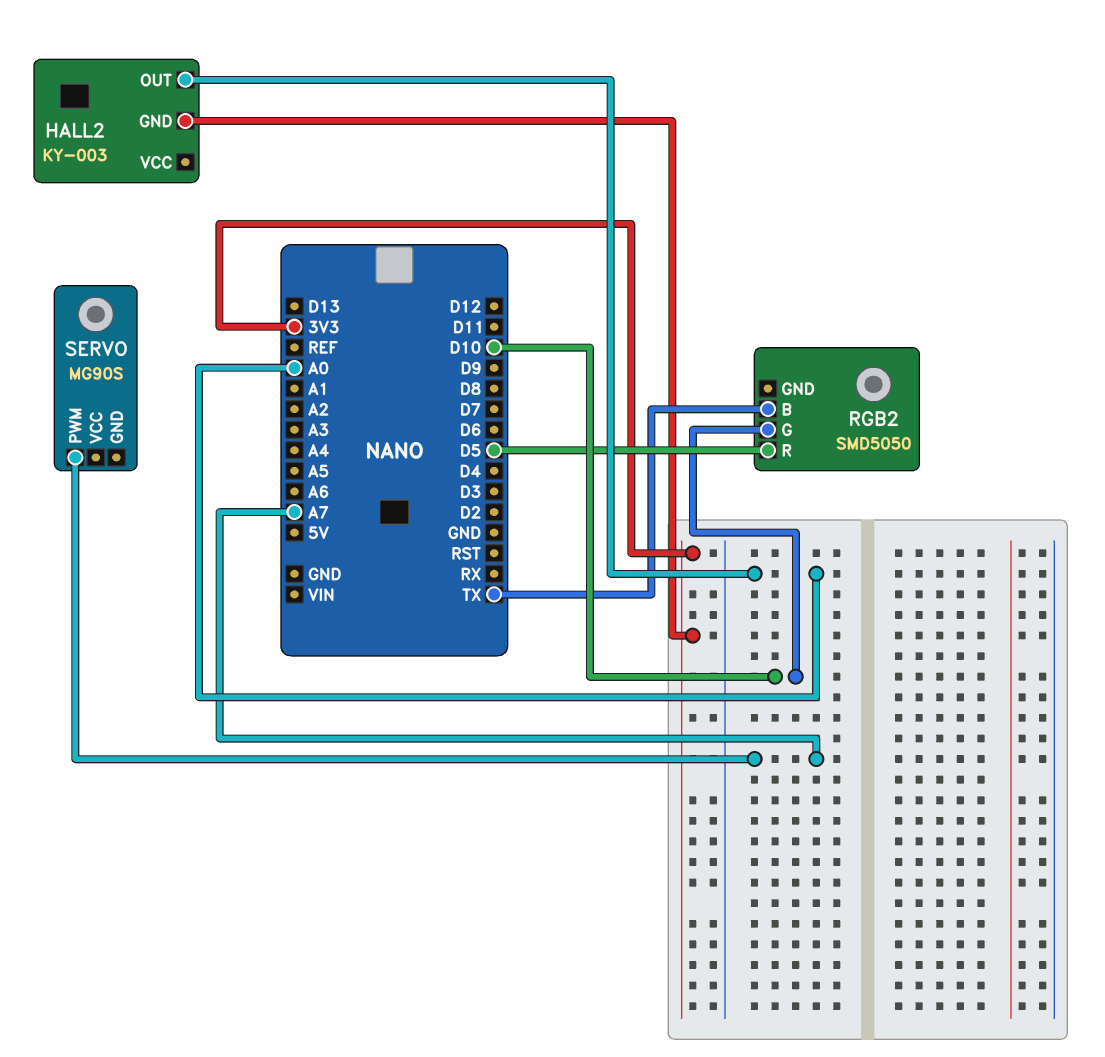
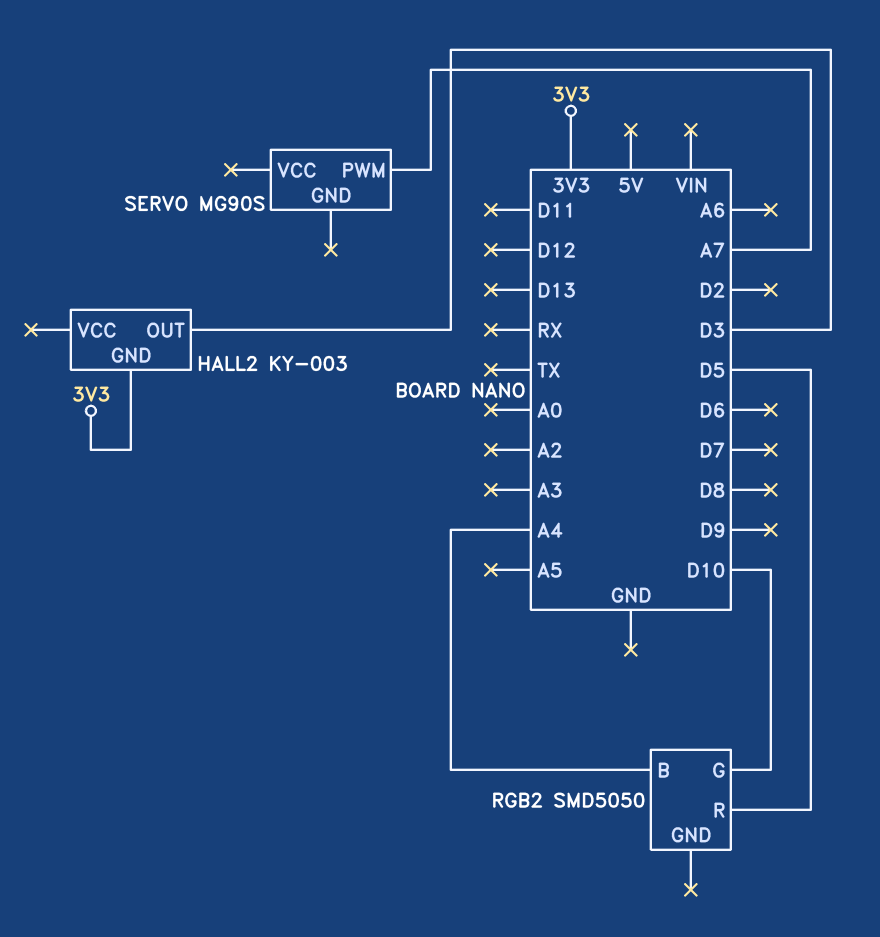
HALL2 pin OUT: A0 -> D3
RGB2 pin B: TX -> A4

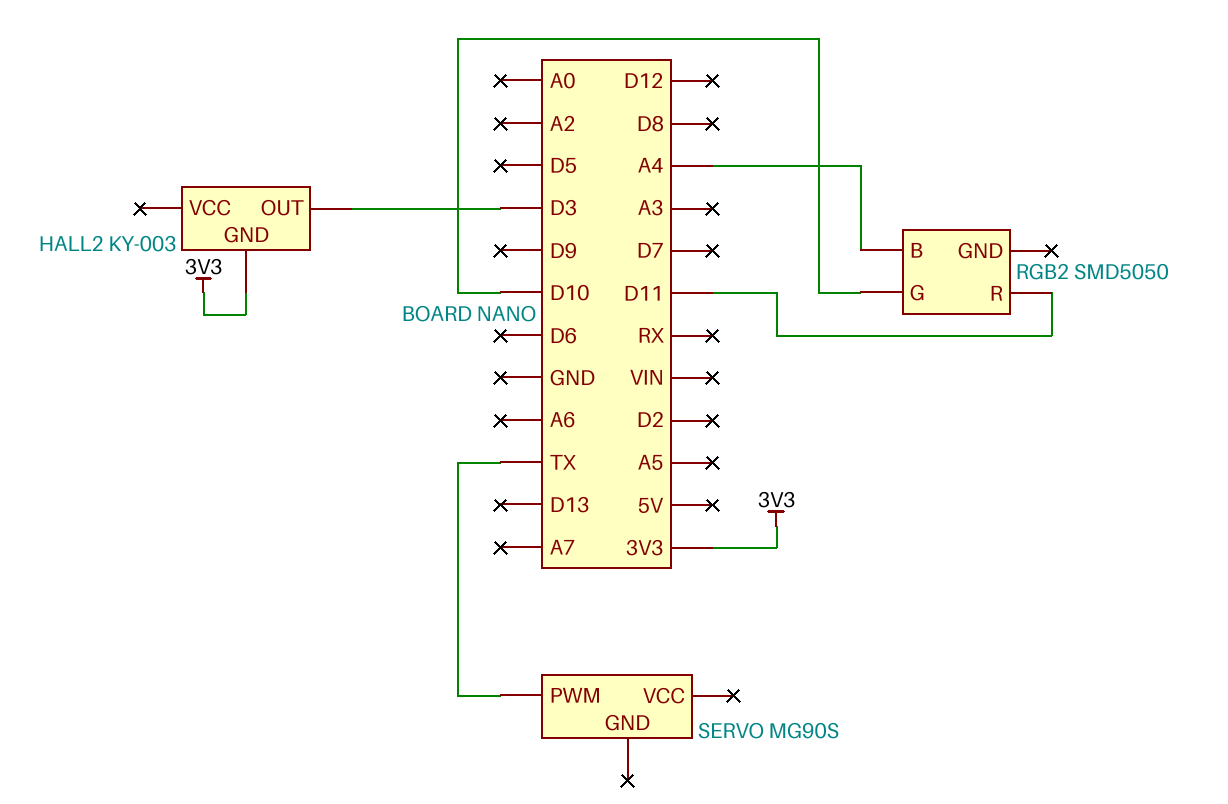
RGB2 pin R: D5 -> D11
SERVO pin PWM: A7 -> TX

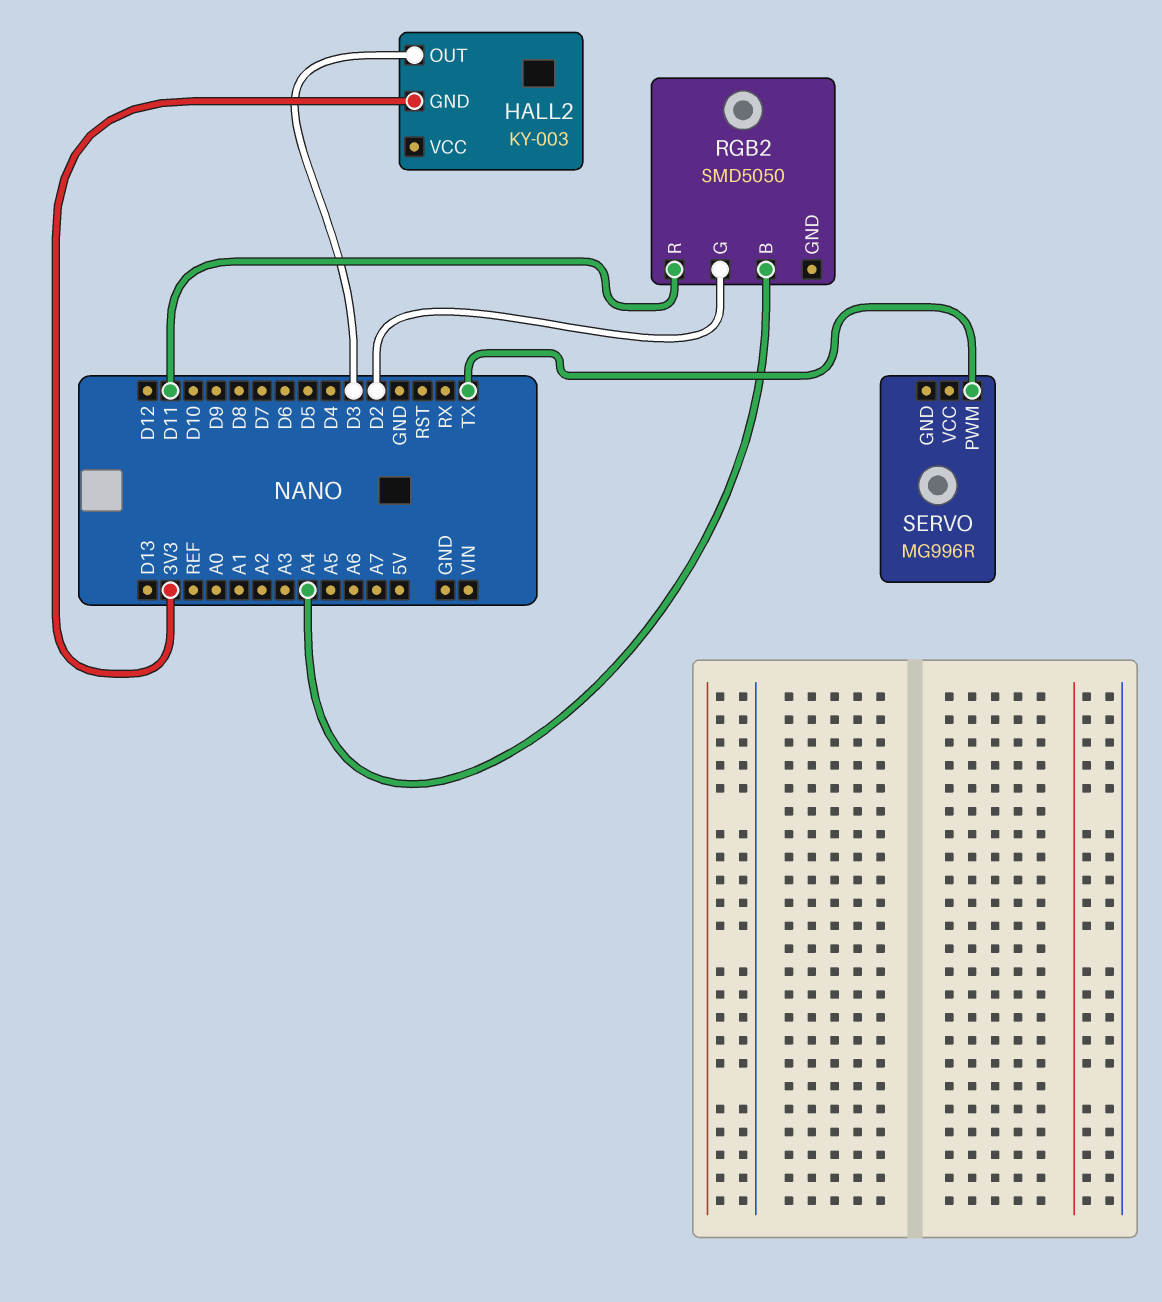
RGB2 pin G: D10 -> D2
SERVO: MG90S -> MG996R

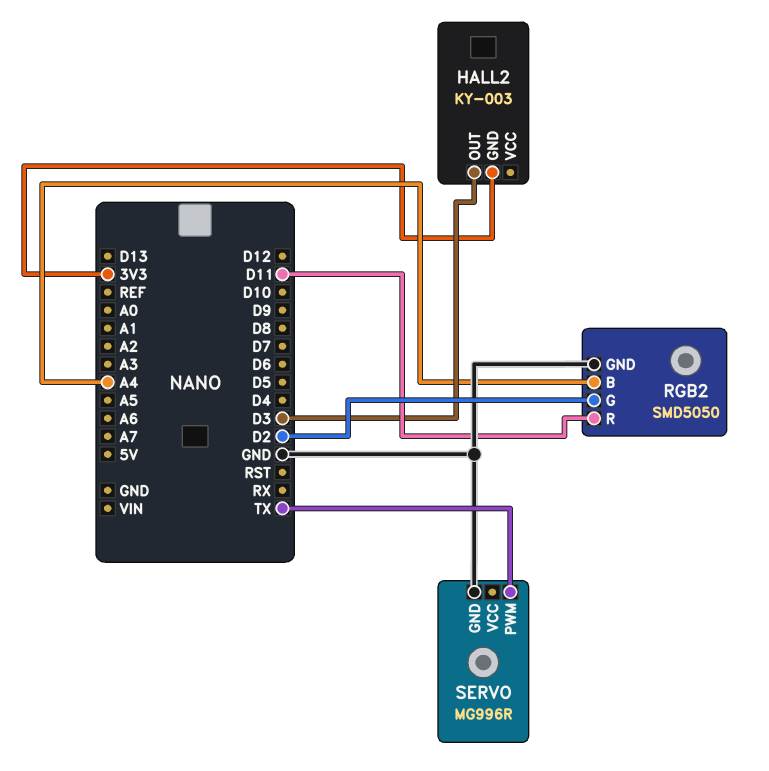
RGB2 pin GND: none -> GND
SERVO pin GND: none -> GND

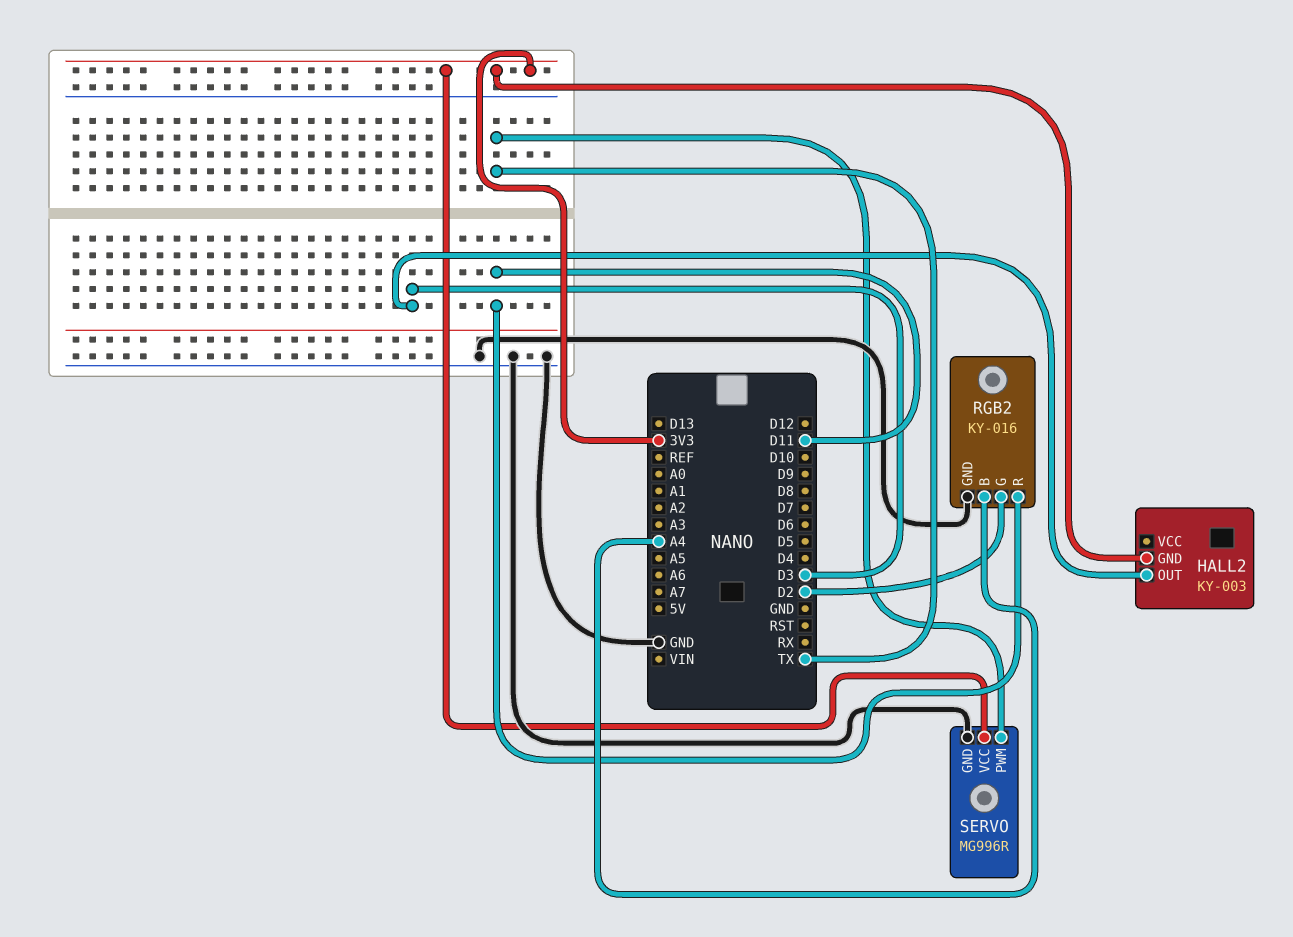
RGB2: SMD5050 -> KY-016
SERVO pin VCC: none -> 3V3

